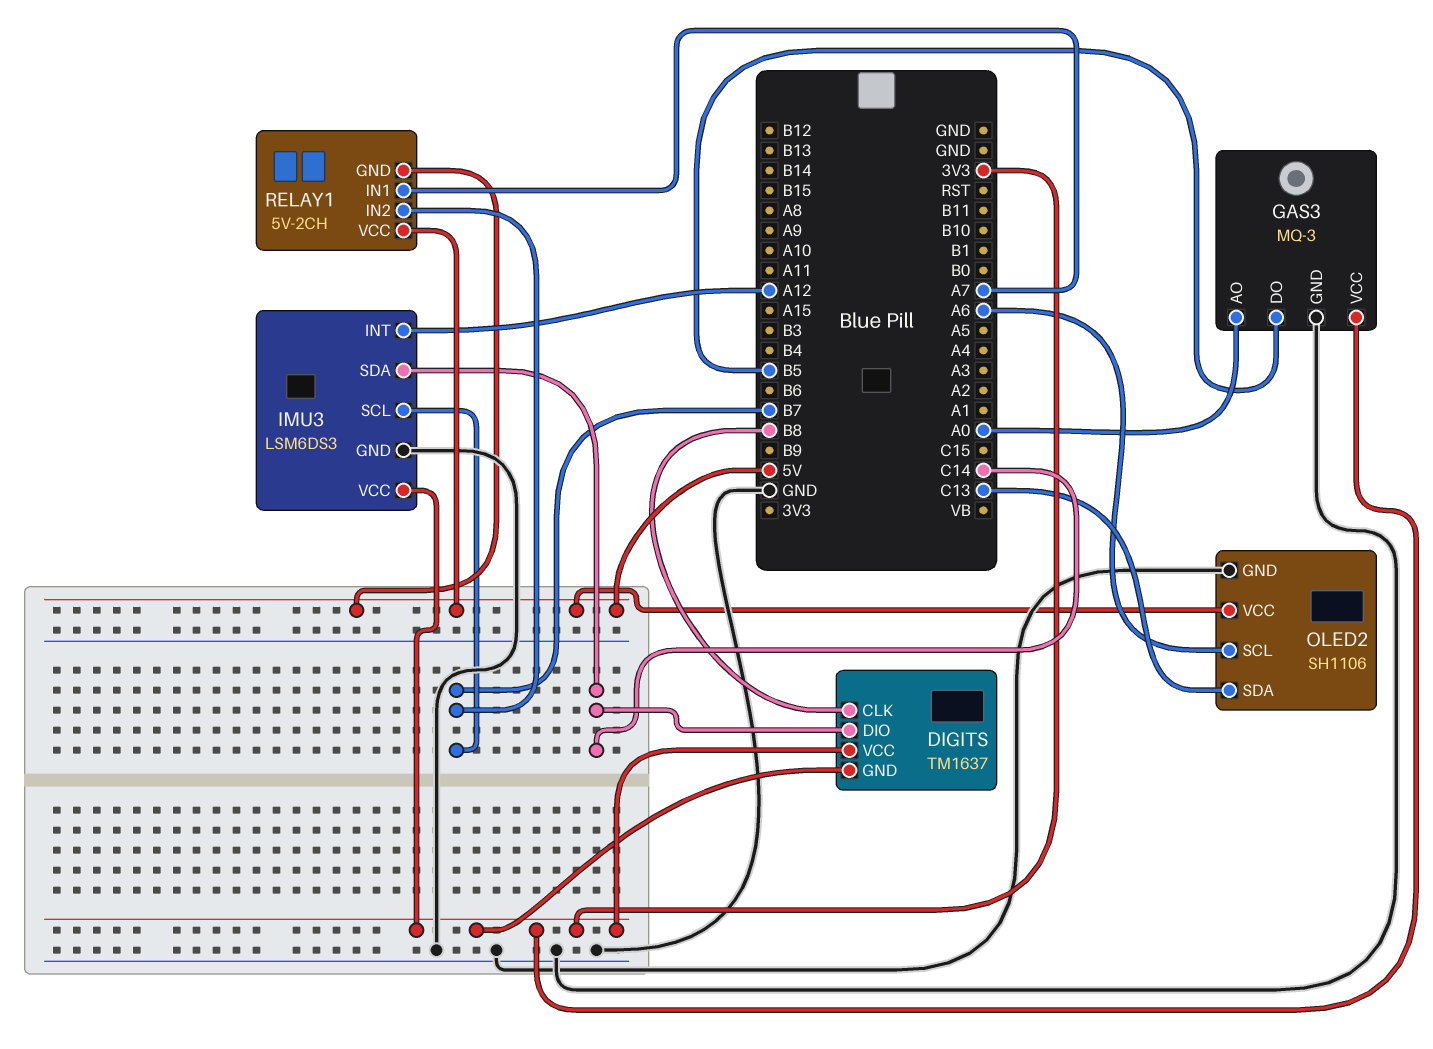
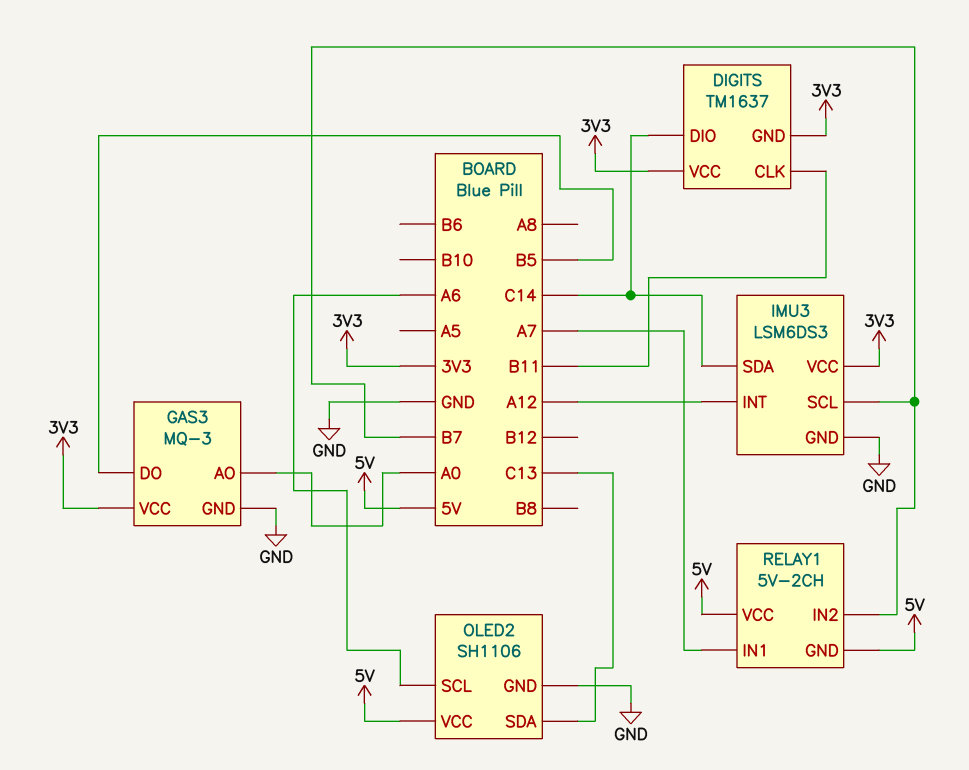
DIGITS pin CLK: B8 -> B11

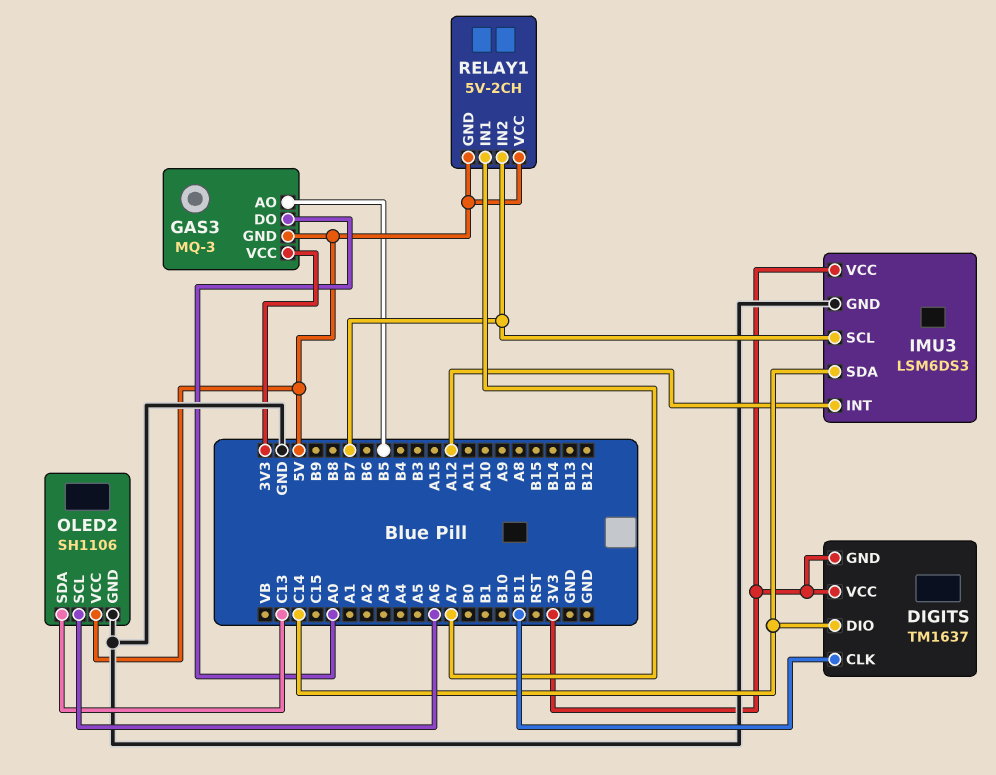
GAS3 pin AO: A0 -> B5
GAS3 pin DO: B5 -> A0
GAS3 pin GND: GND -> 5V

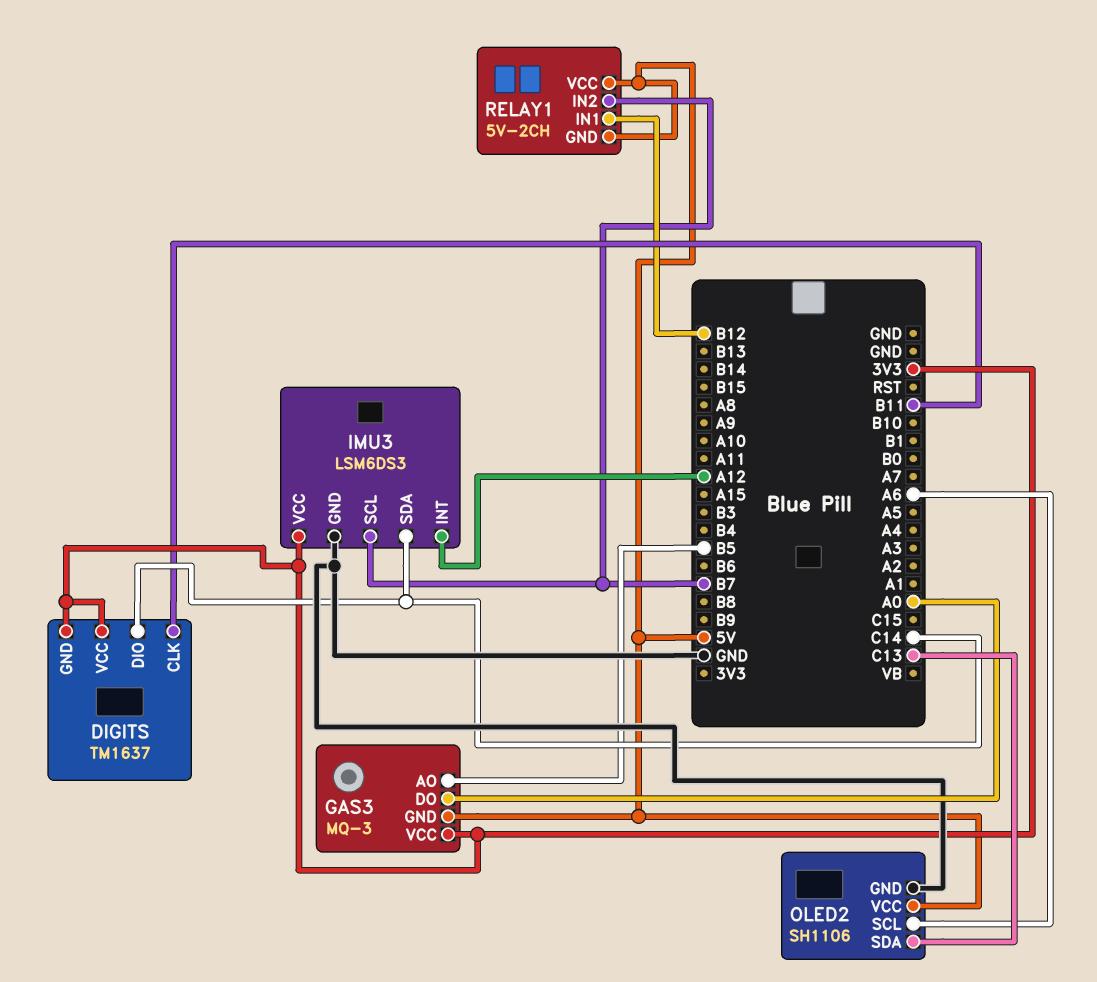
RELAY1 pin IN1: A7 -> B12

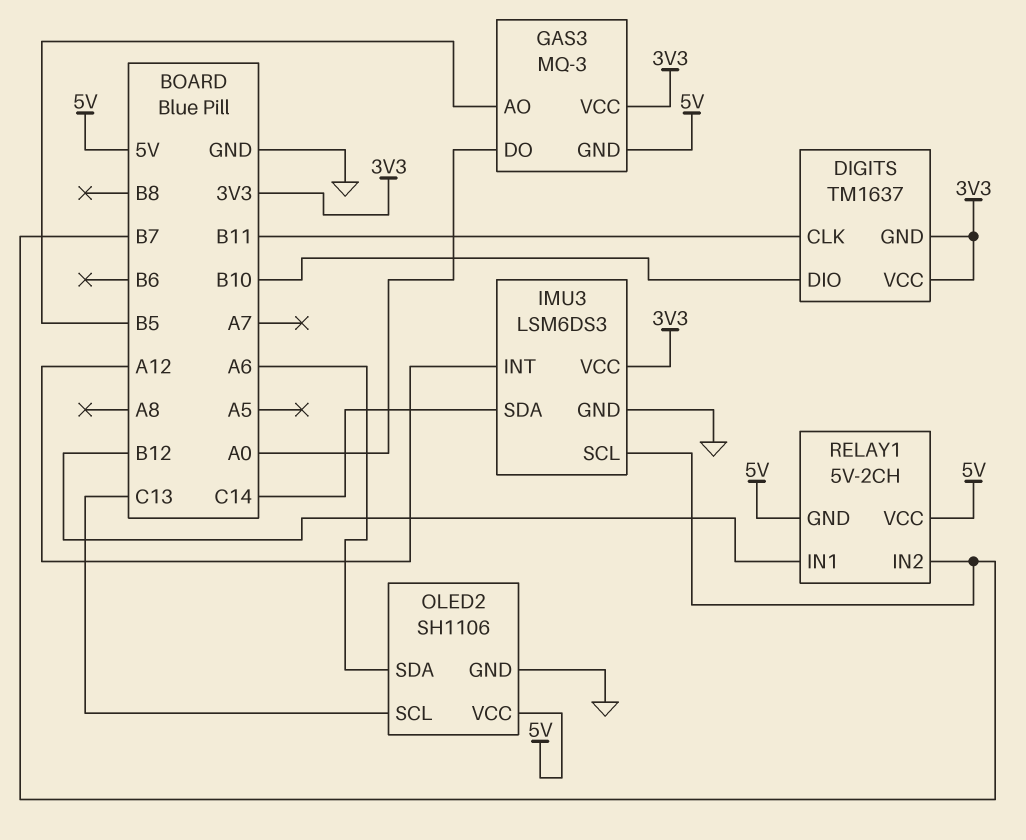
DIGITS pin DIO: C14 -> B10
OLED2 pin SCL: A6 -> C13
OLED2 pin SDA: C13 -> A6

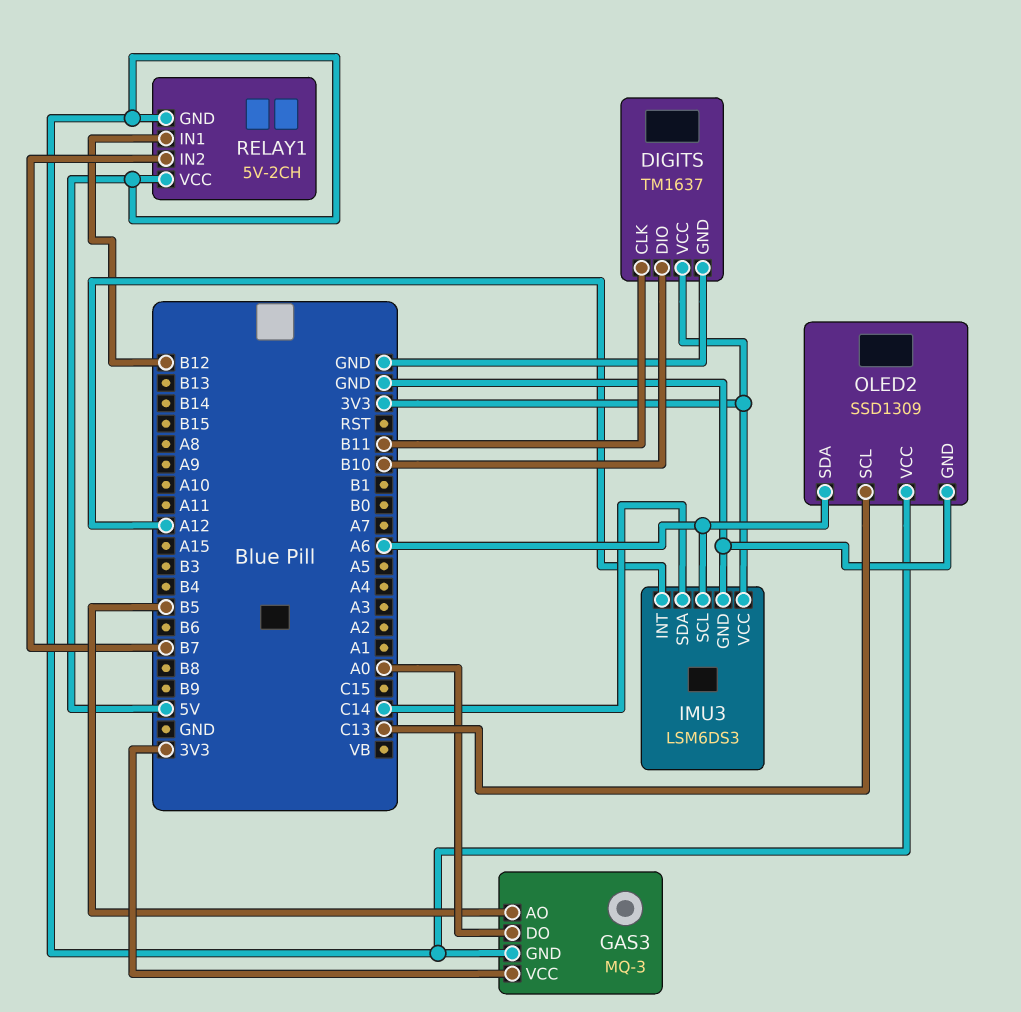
DIGITS pin GND: 3V3 -> GND
IMU3 pin SCL: B7 -> A6
OLED2: SH1106 -> SSD1309

